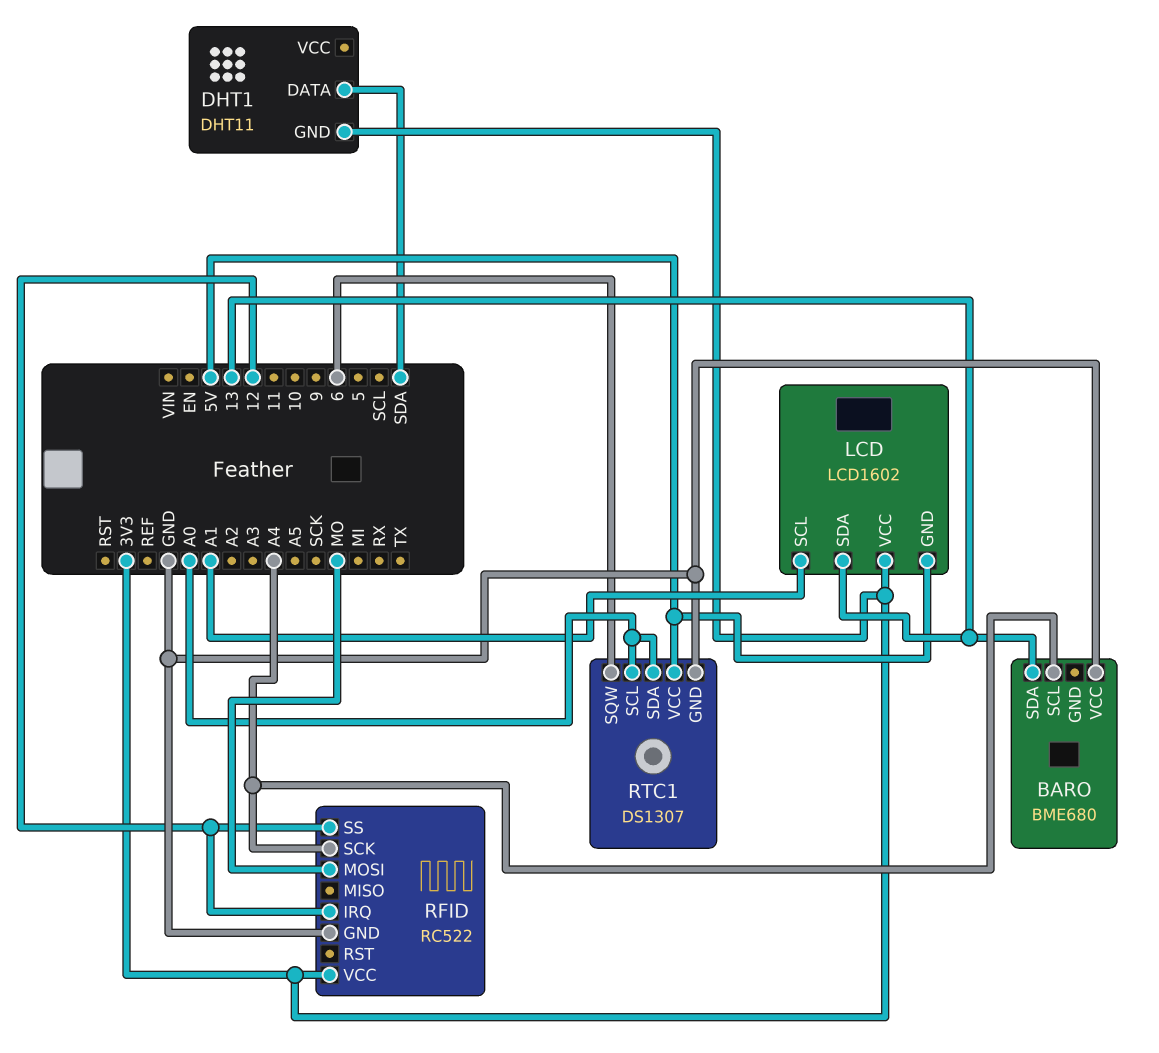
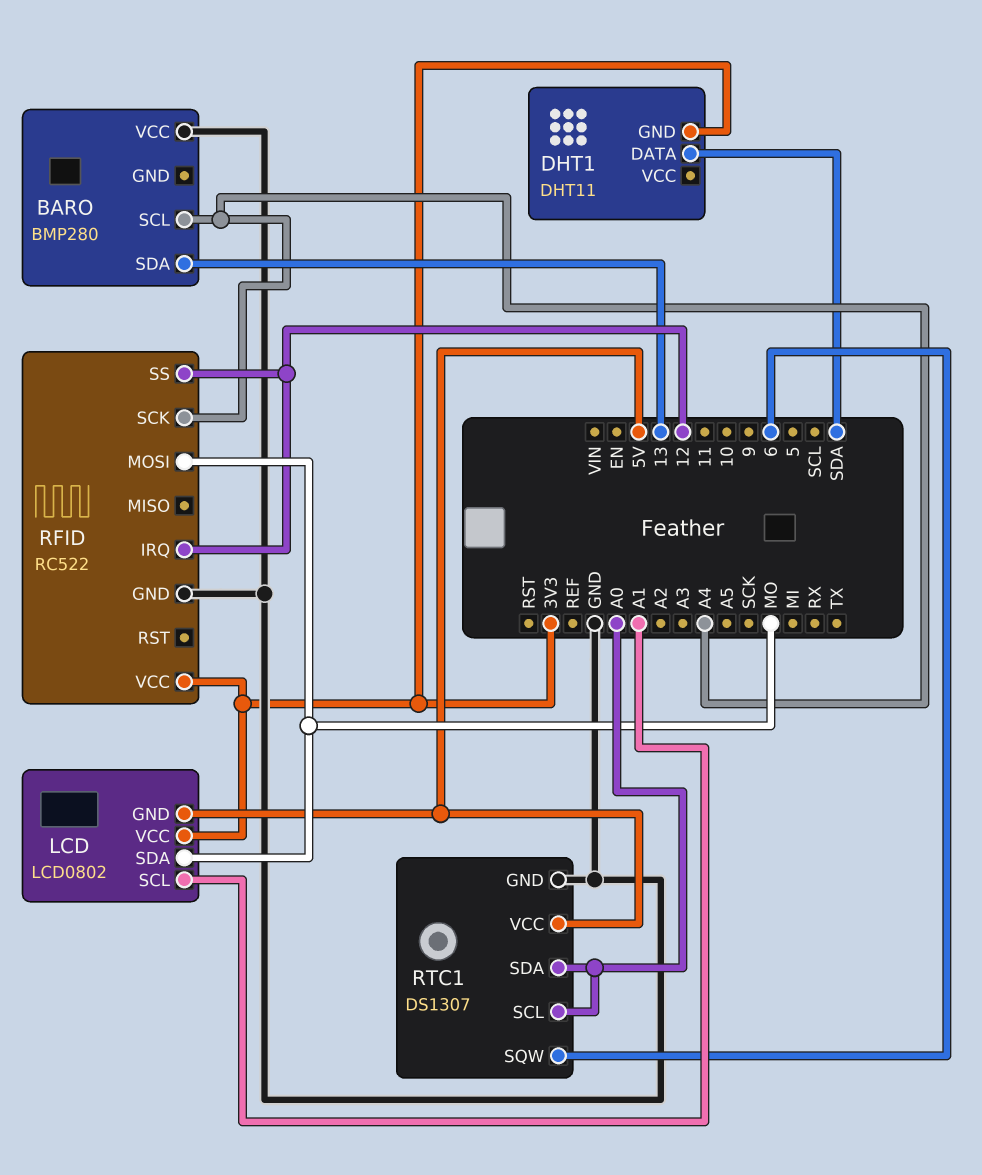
BARO: BME680 -> BMP280
LCD: LCD1602 -> LCD0802
LCD pin SDA: 13 -> MO

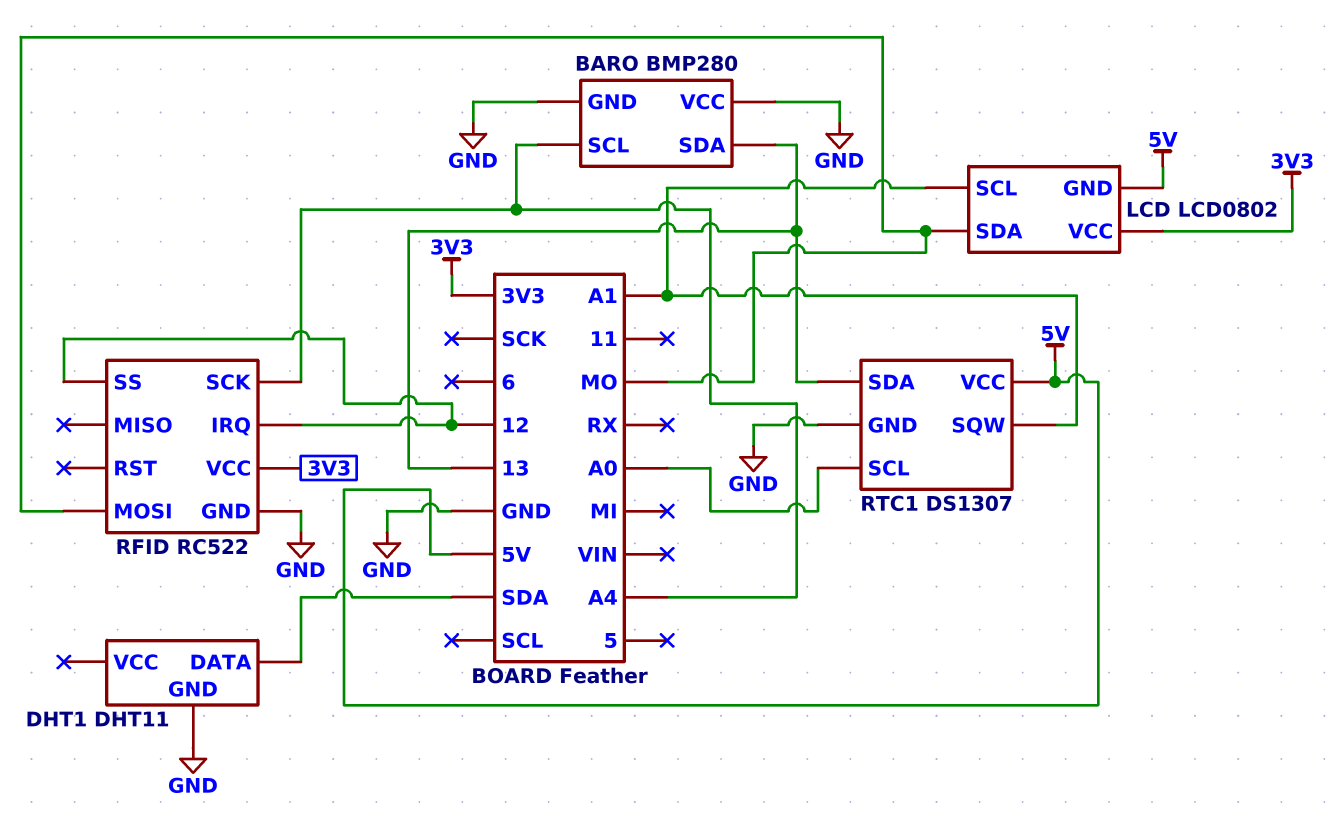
BARO pin GND: none -> GND
DHT1 pin GND: 3V3 -> GND
RTC1 pin SDA: A0 -> 13
RTC1 pin SQW: 6 -> A1

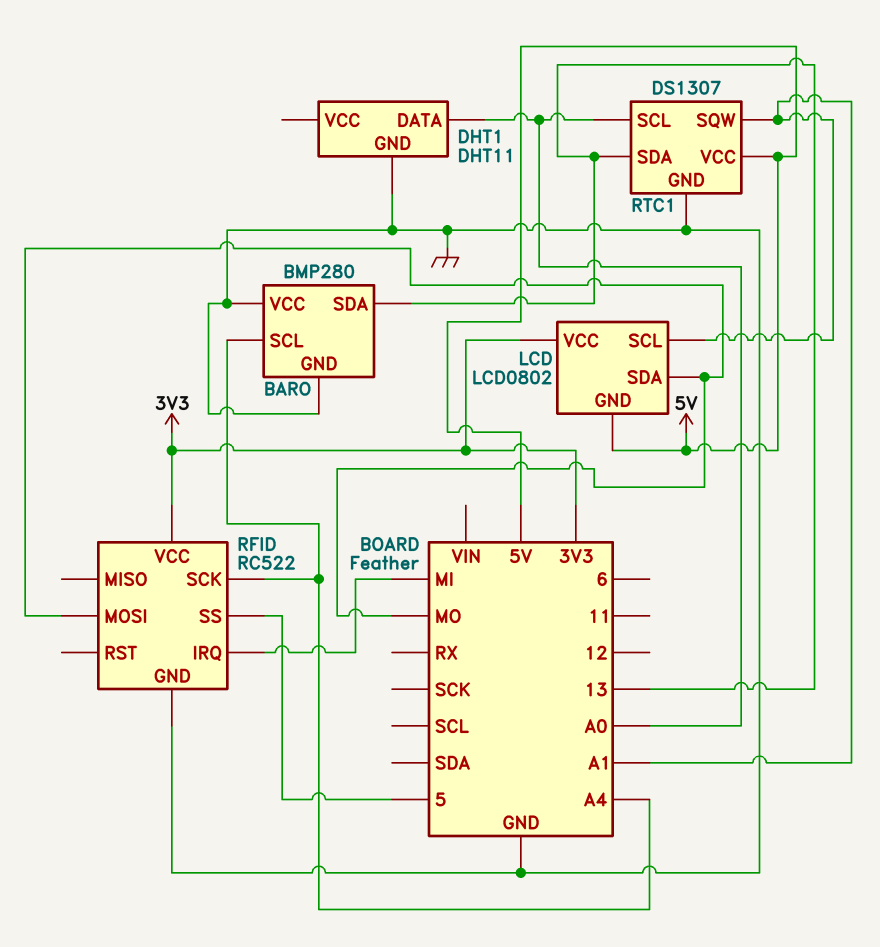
DHT1 pin DATA: SDA -> A0
RFID pin IRQ: 12 -> MI
RFID pin SS: 12 -> 5

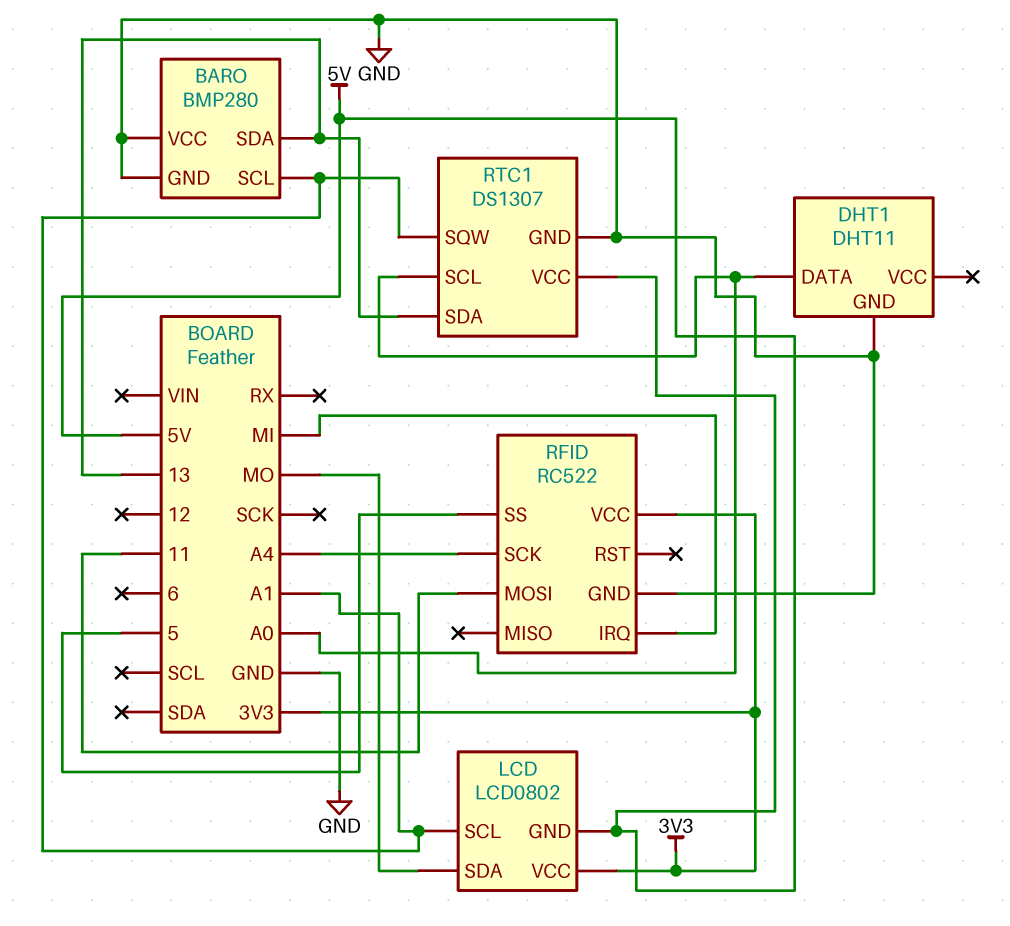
BARO pin SCL: A4 -> A1
RFID pin MOSI: MO -> 11

